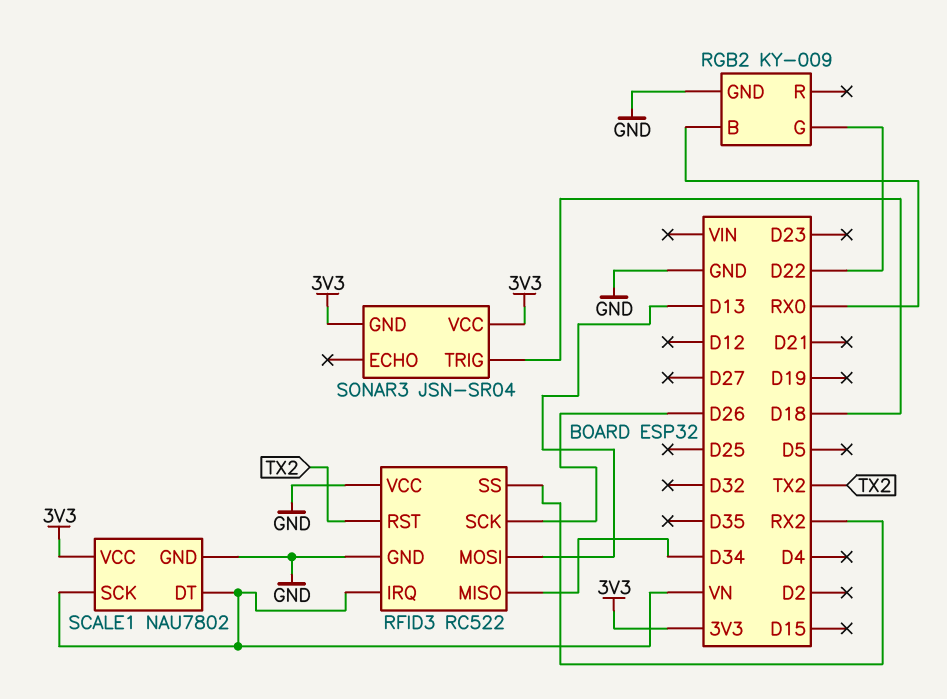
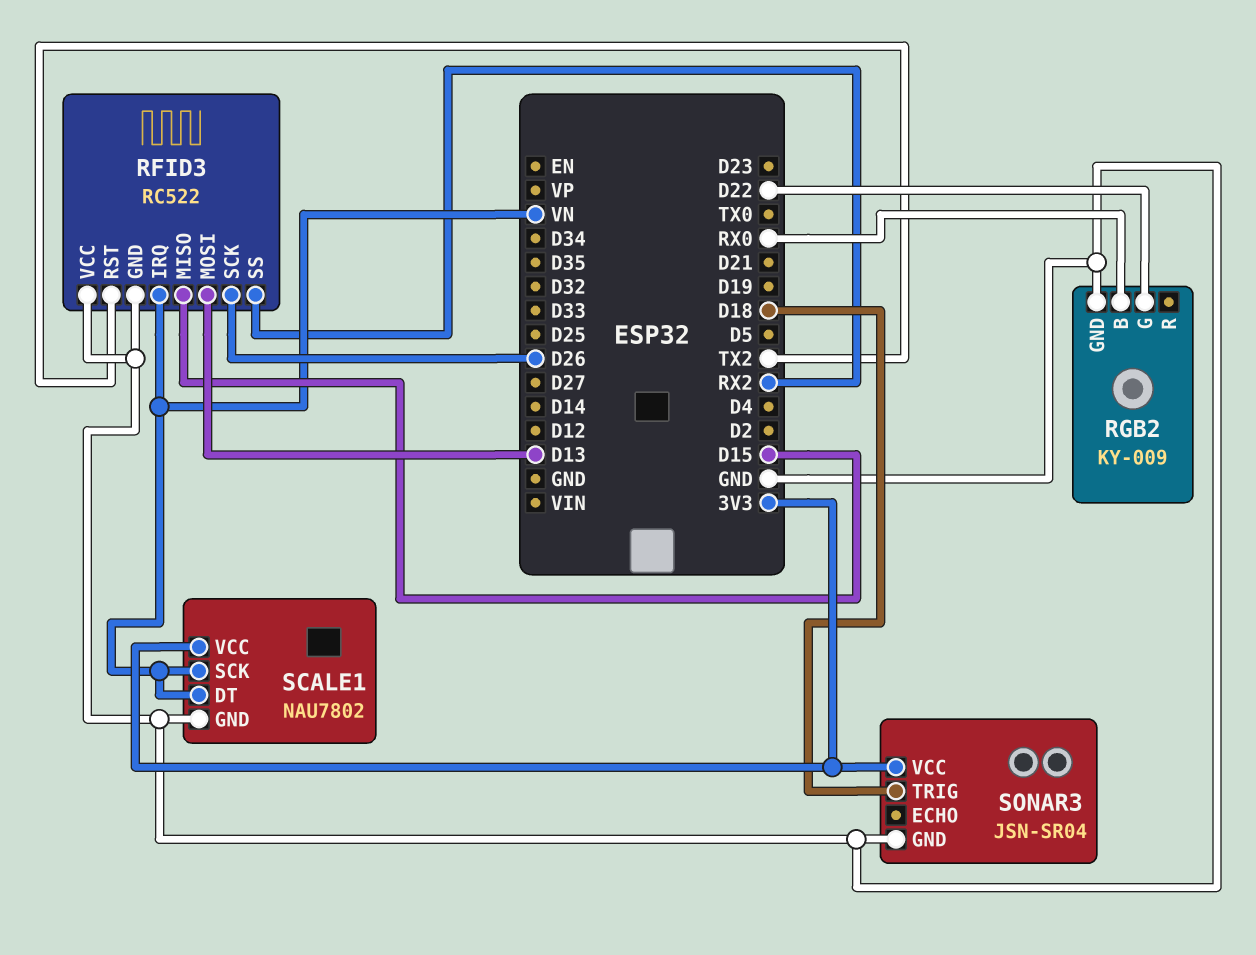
RFID3 pin MISO: D34 -> D15
SONAR3 pin GND: 3V3 -> GND

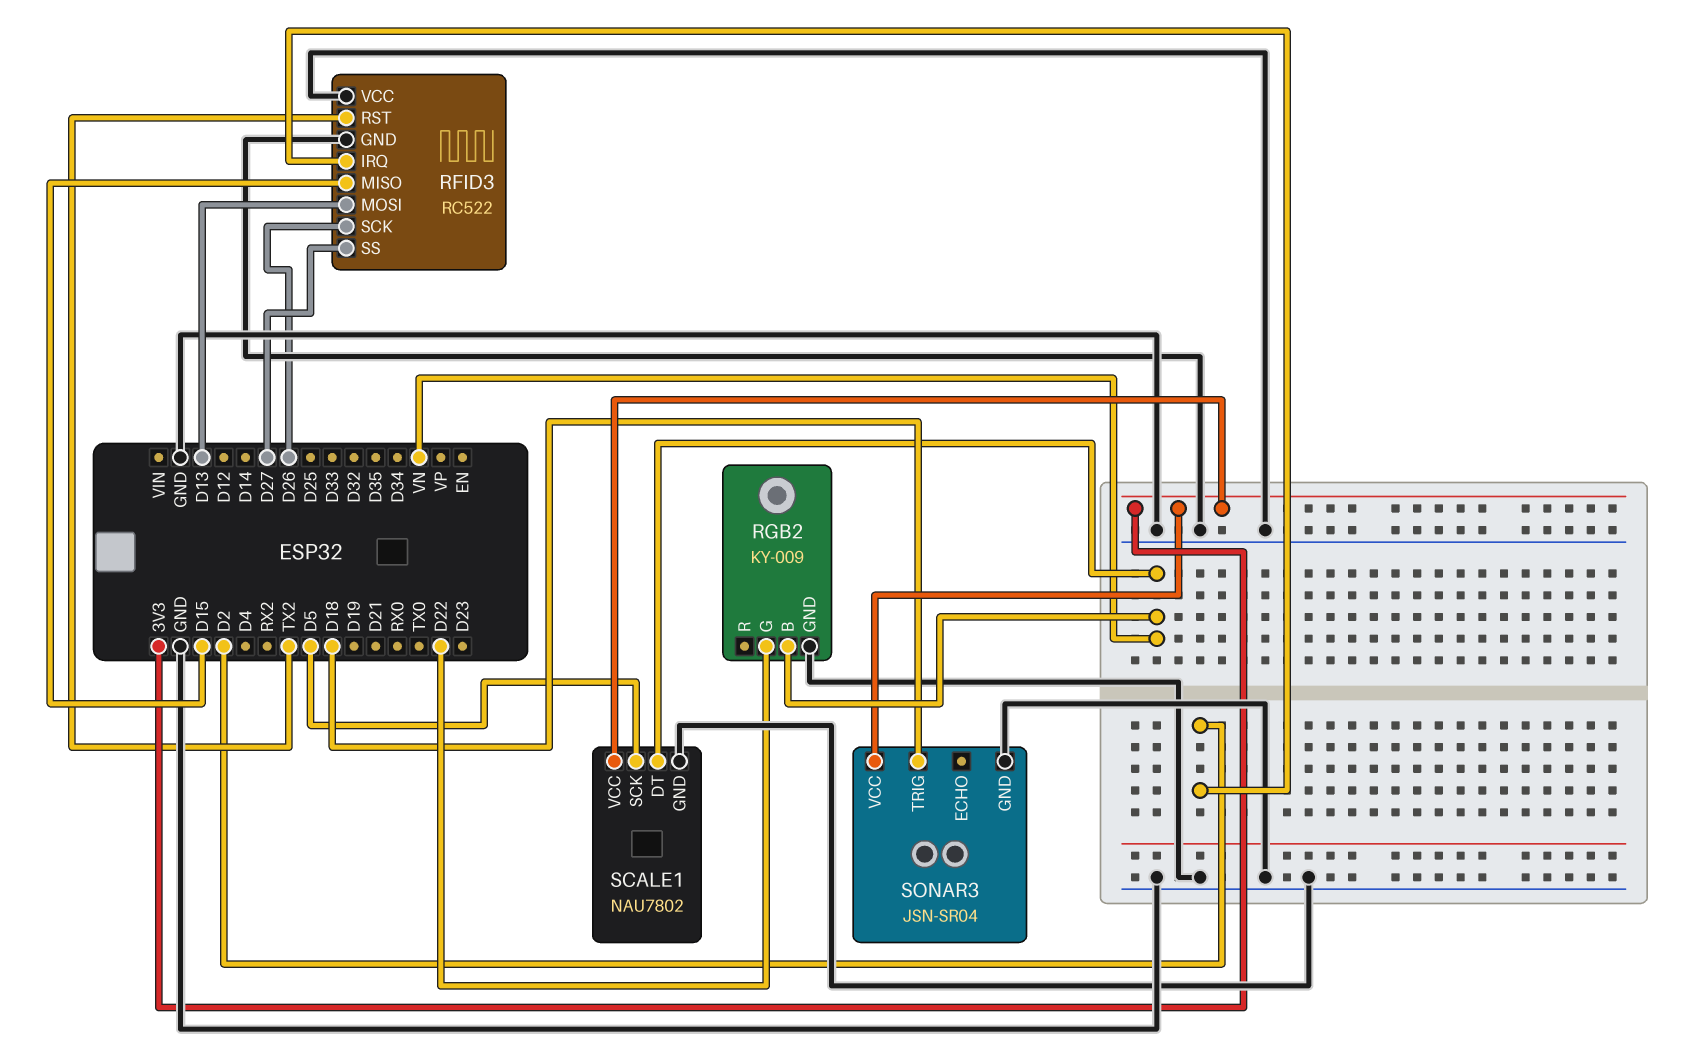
RFID3 pin IRQ: VN -> D2
RFID3 pin SS: RX2 -> D27
RGB2 pin B: RX0 -> VN
SCALE1 pin SCK: VN -> D5

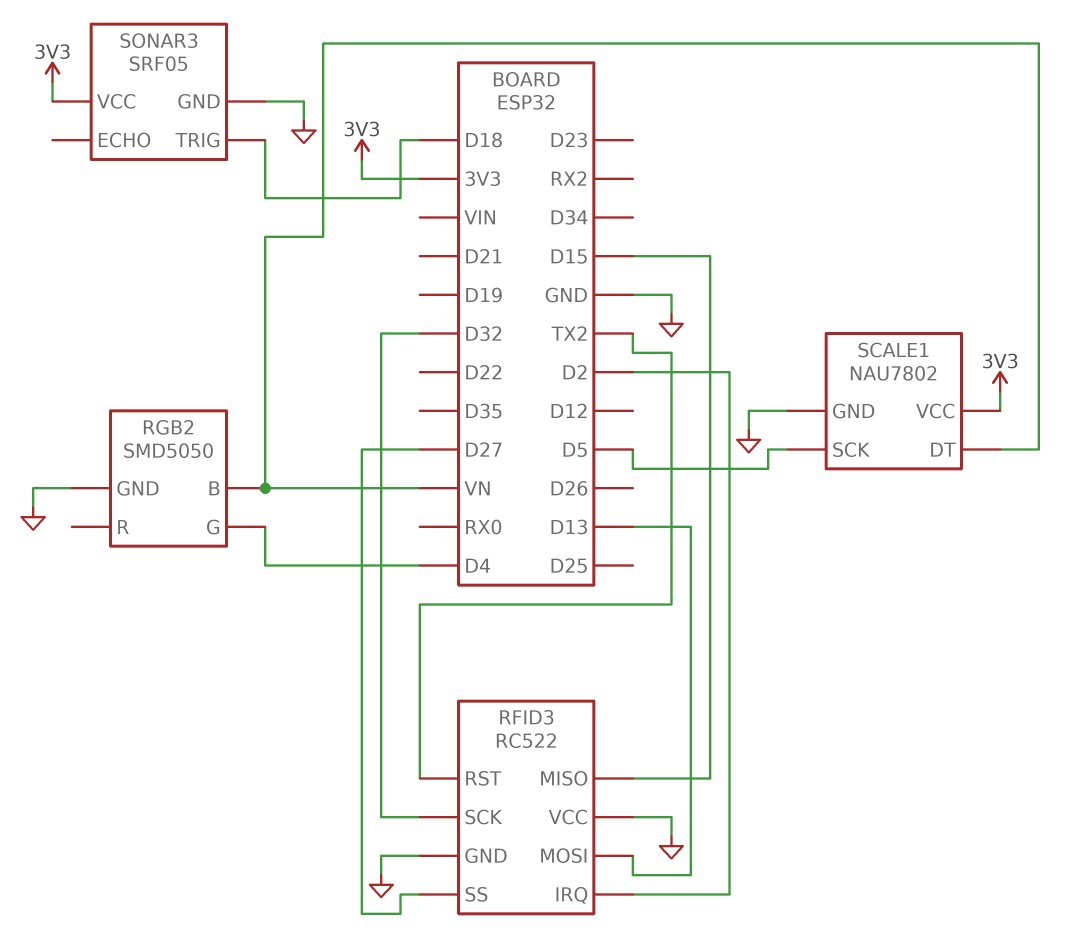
RFID3 pin SCK: D26 -> D32
RGB2: KY-009 -> SMD5050
RGB2 pin G: D22 -> D4
SONAR3: JSN-SR04 -> SRF05

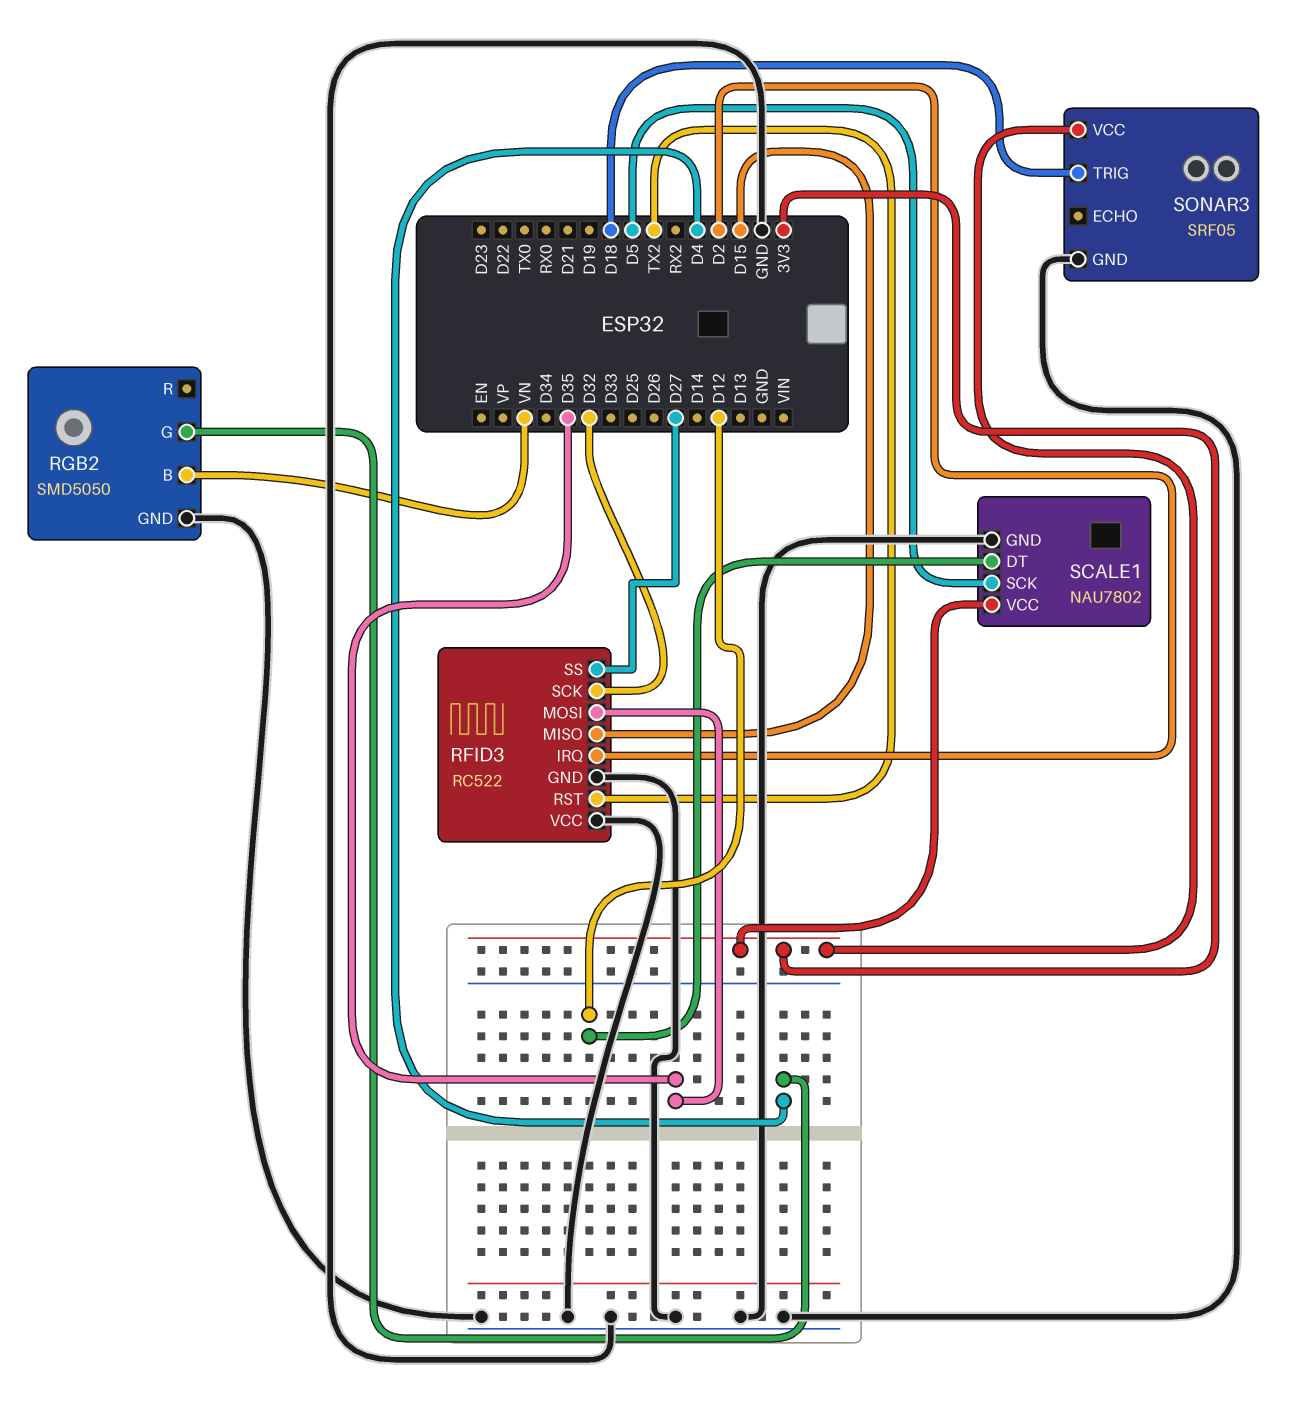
RFID3 pin MOSI: D13 -> D35
SCALE1 pin DT: VN -> D12

